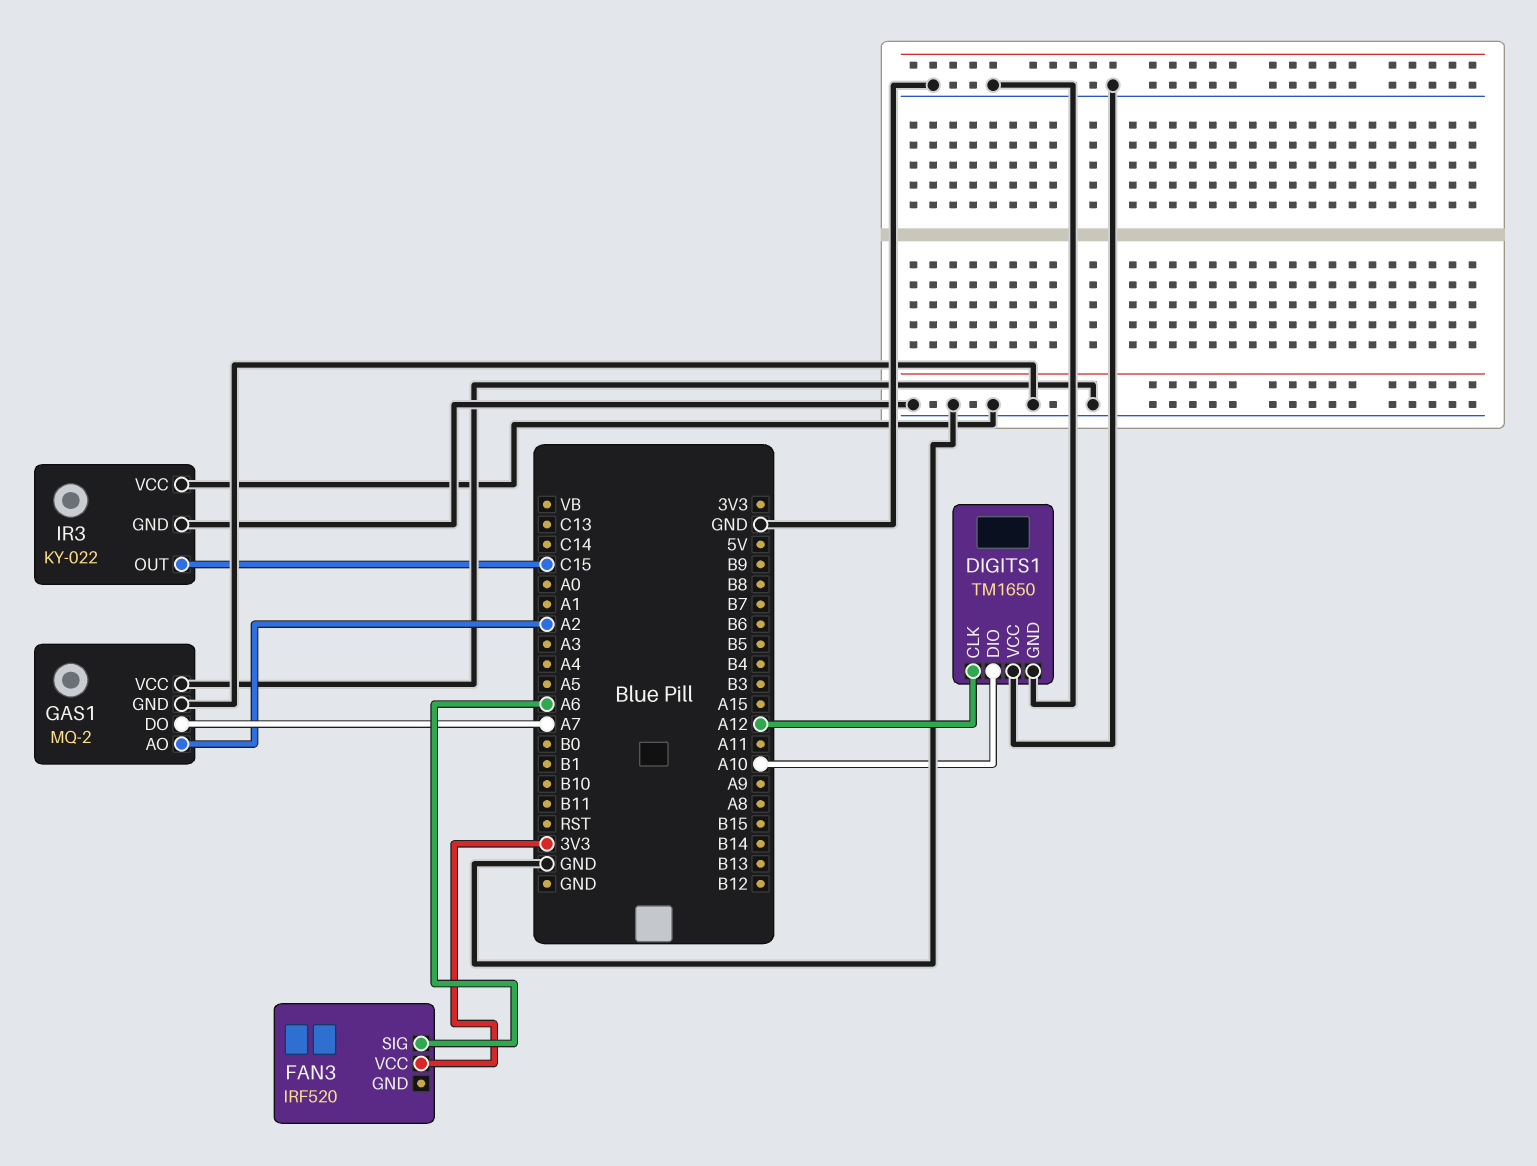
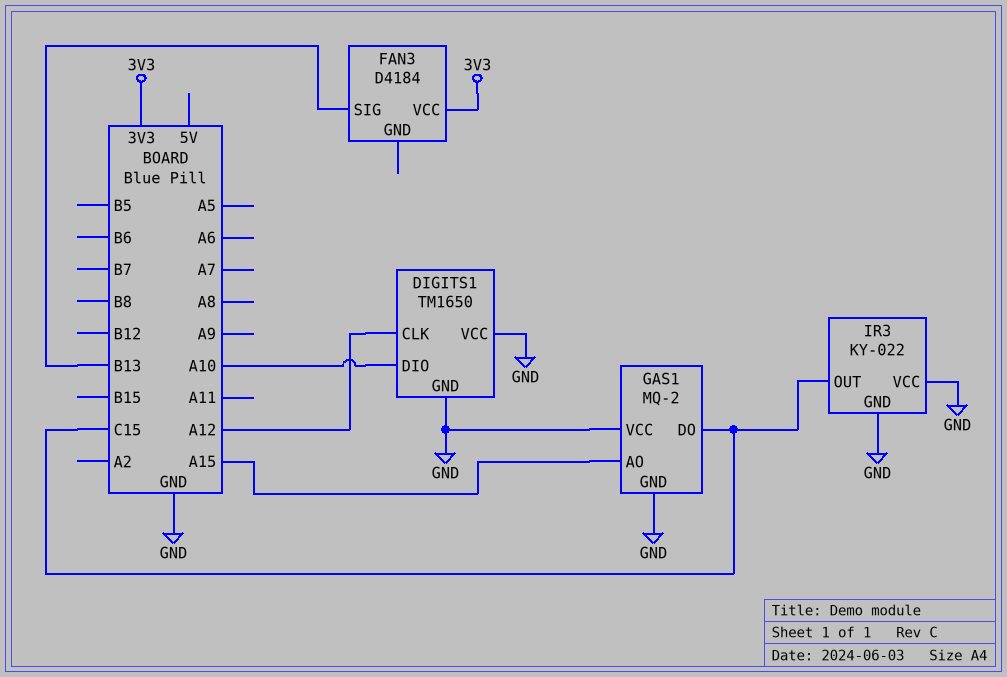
FAN3: IRF520 -> D4184
FAN3 pin SIG: A6 -> B13
GAS1 pin AO: A2 -> A15
GAS1 pin DO: A7 -> C15

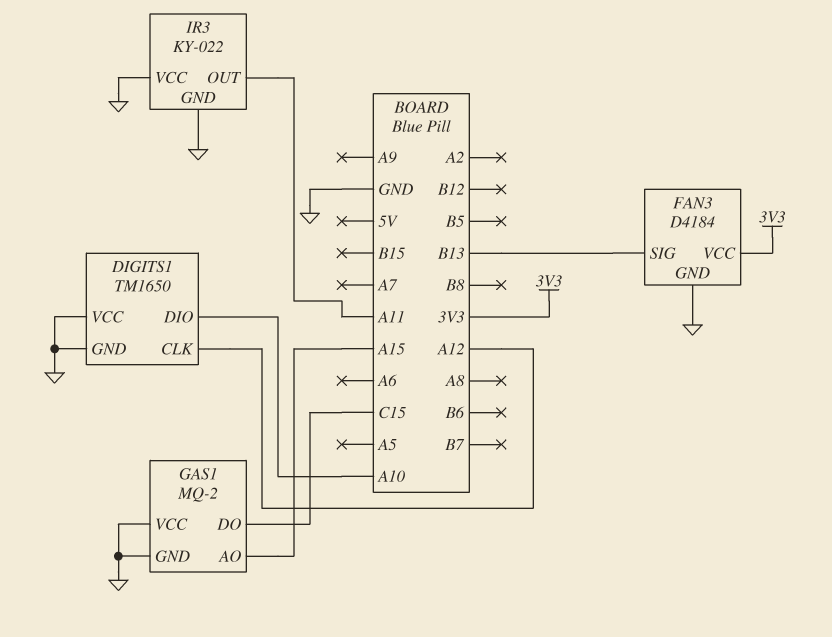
FAN3 pin GND: none -> GND
IR3 pin OUT: C15 -> A11

